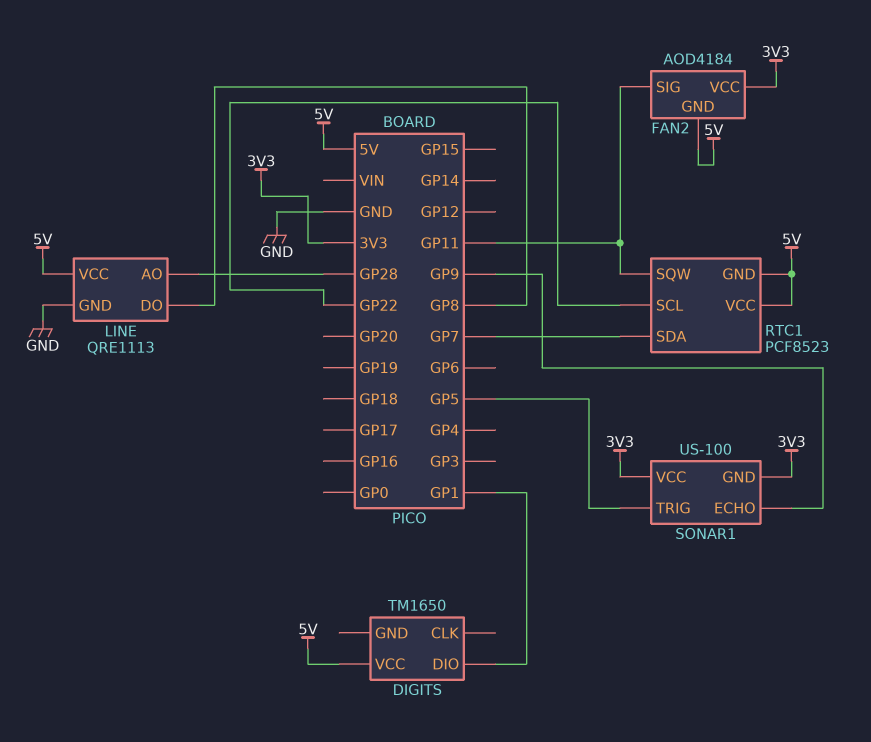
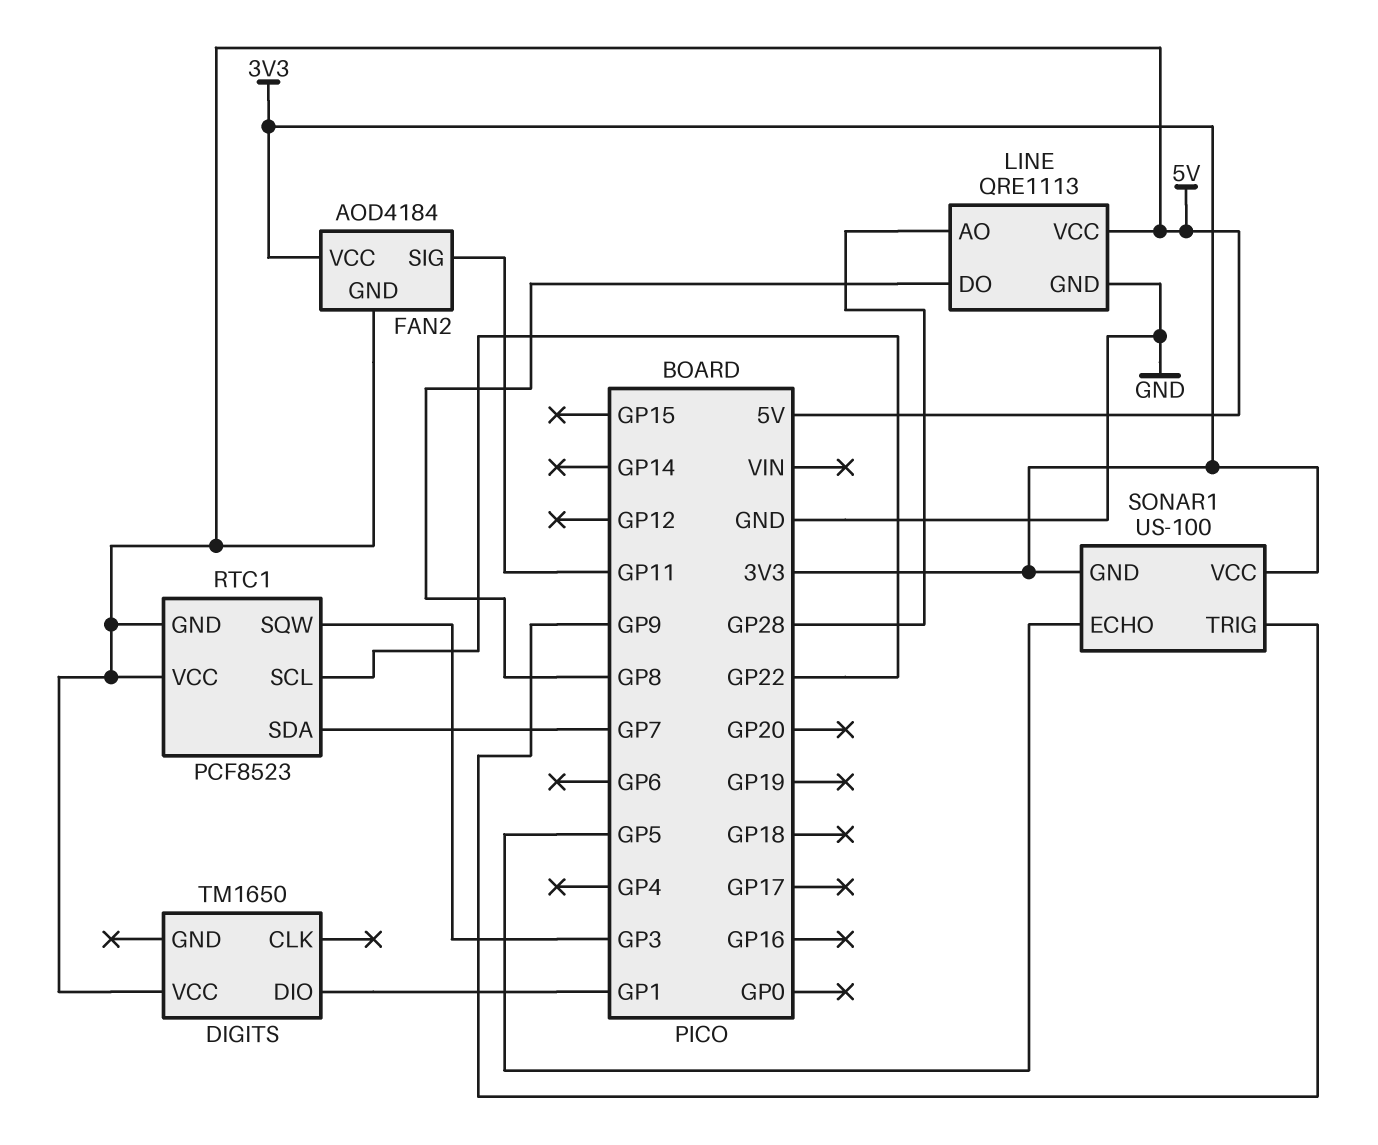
RTC1 pin SQW: GP11 -> GP3
SONAR1 pin ECHO: GP9 -> GP5
SONAR1 pin TRIG: GP5 -> GP9

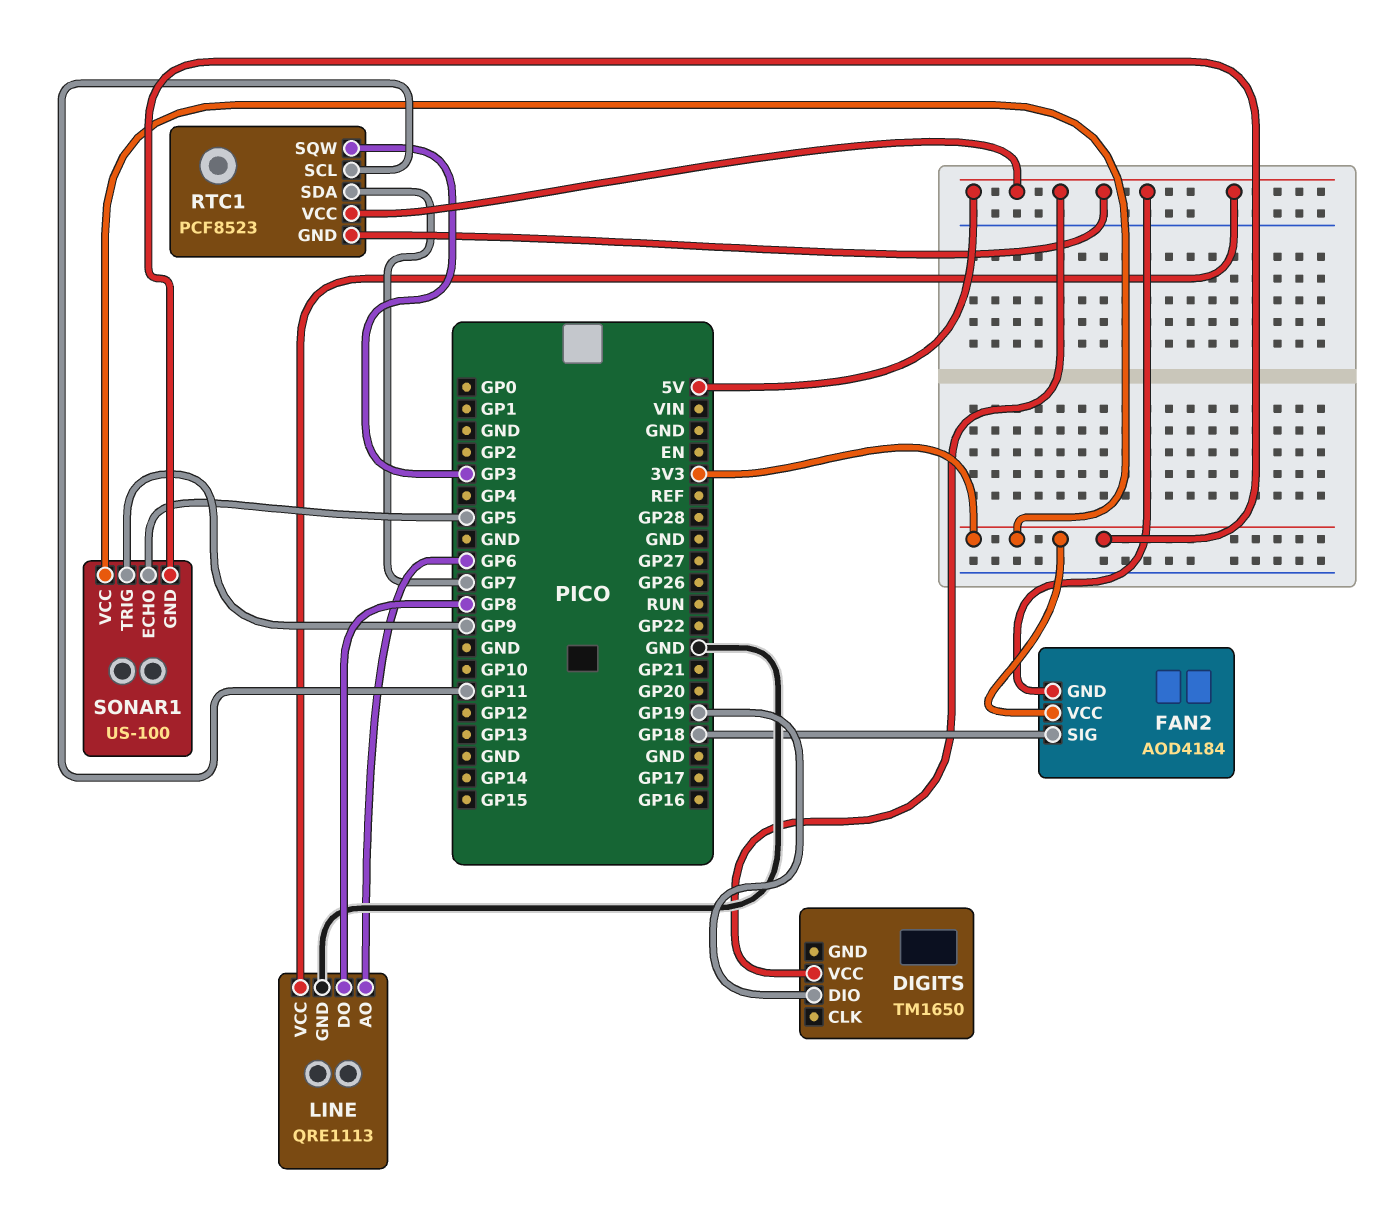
DIGITS pin DIO: GP1 -> GP19
FAN2 pin SIG: GP11 -> GP18
LINE pin AO: GP28 -> GP6
RTC1 pin SCL: GP22 -> GP11

